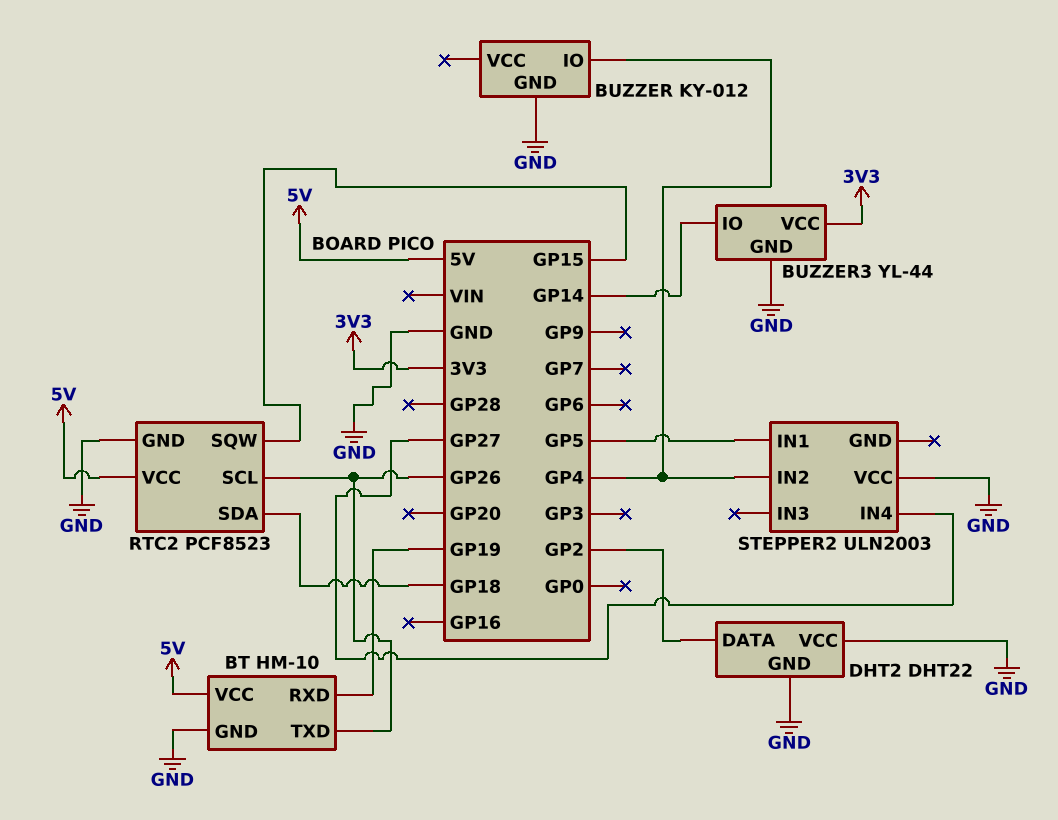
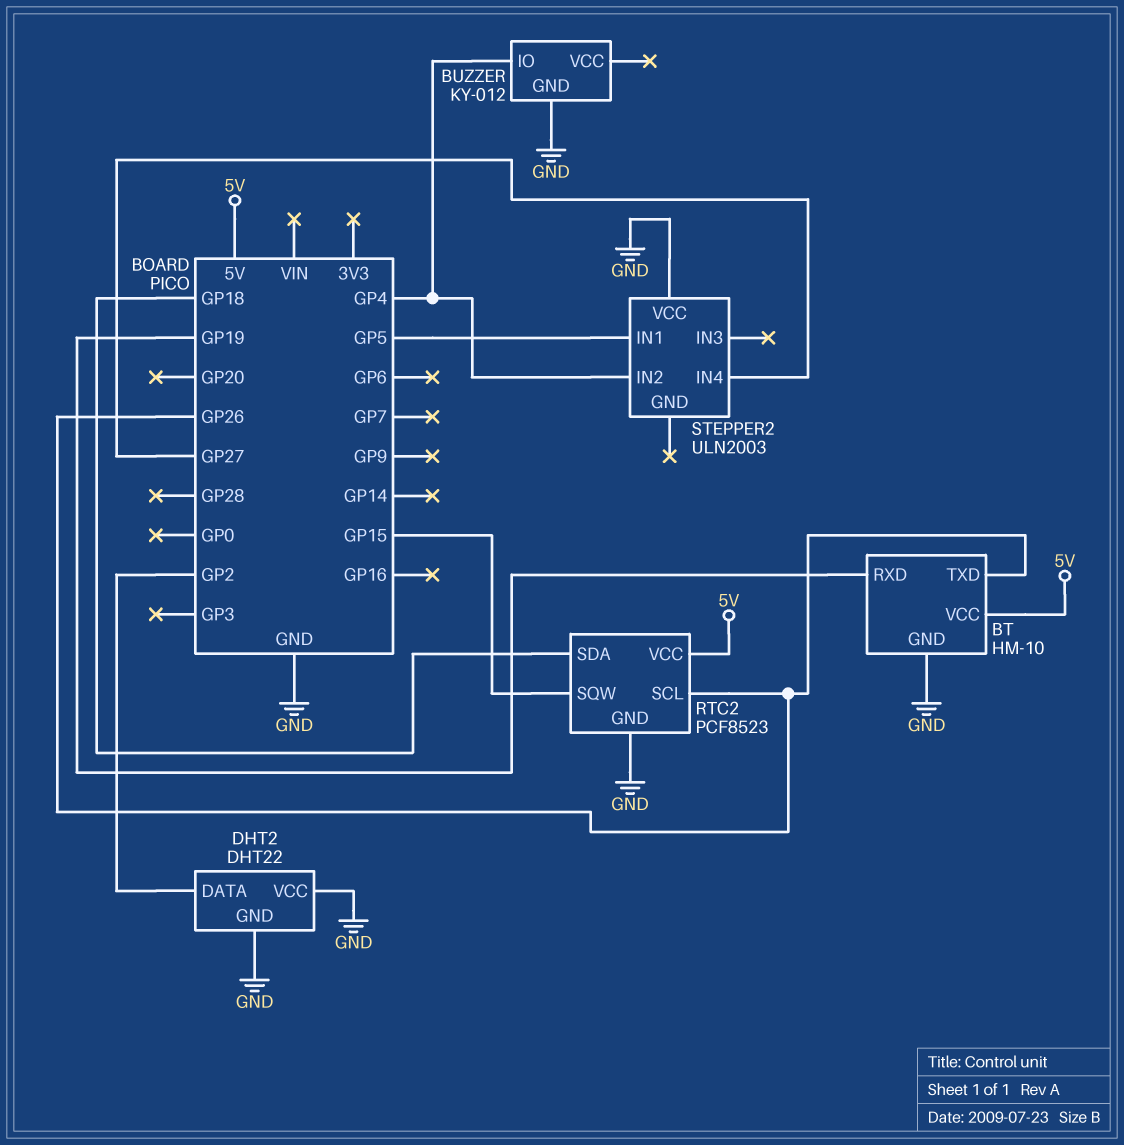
BUZZER3: YL-44 -> none
BUZZER3 pin GND: GND -> none
BUZZER3 pin IO: GP14 -> none
BUZZER3 pin VCC: 3V3 -> none

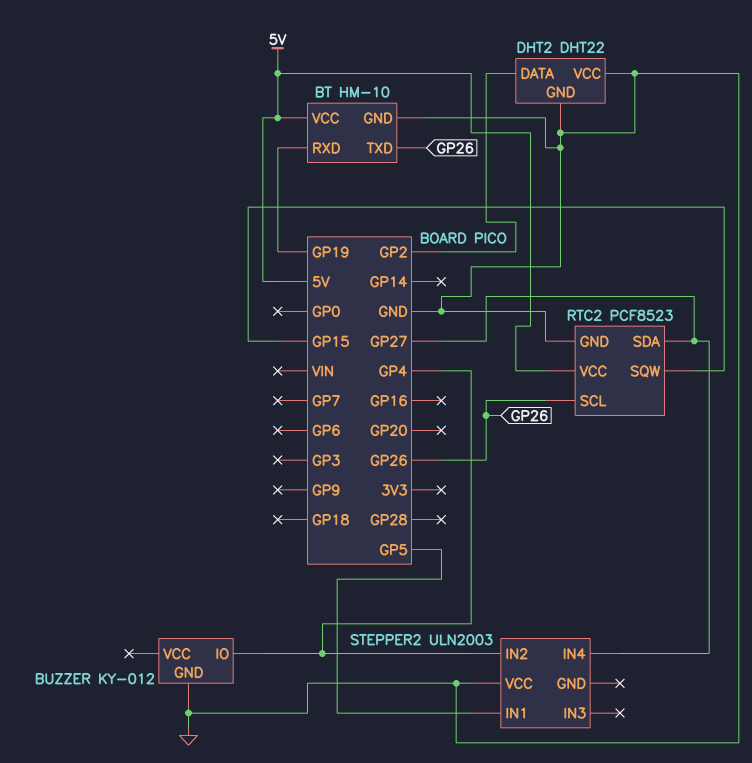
RTC2 pin SDA: GP18 -> GP27

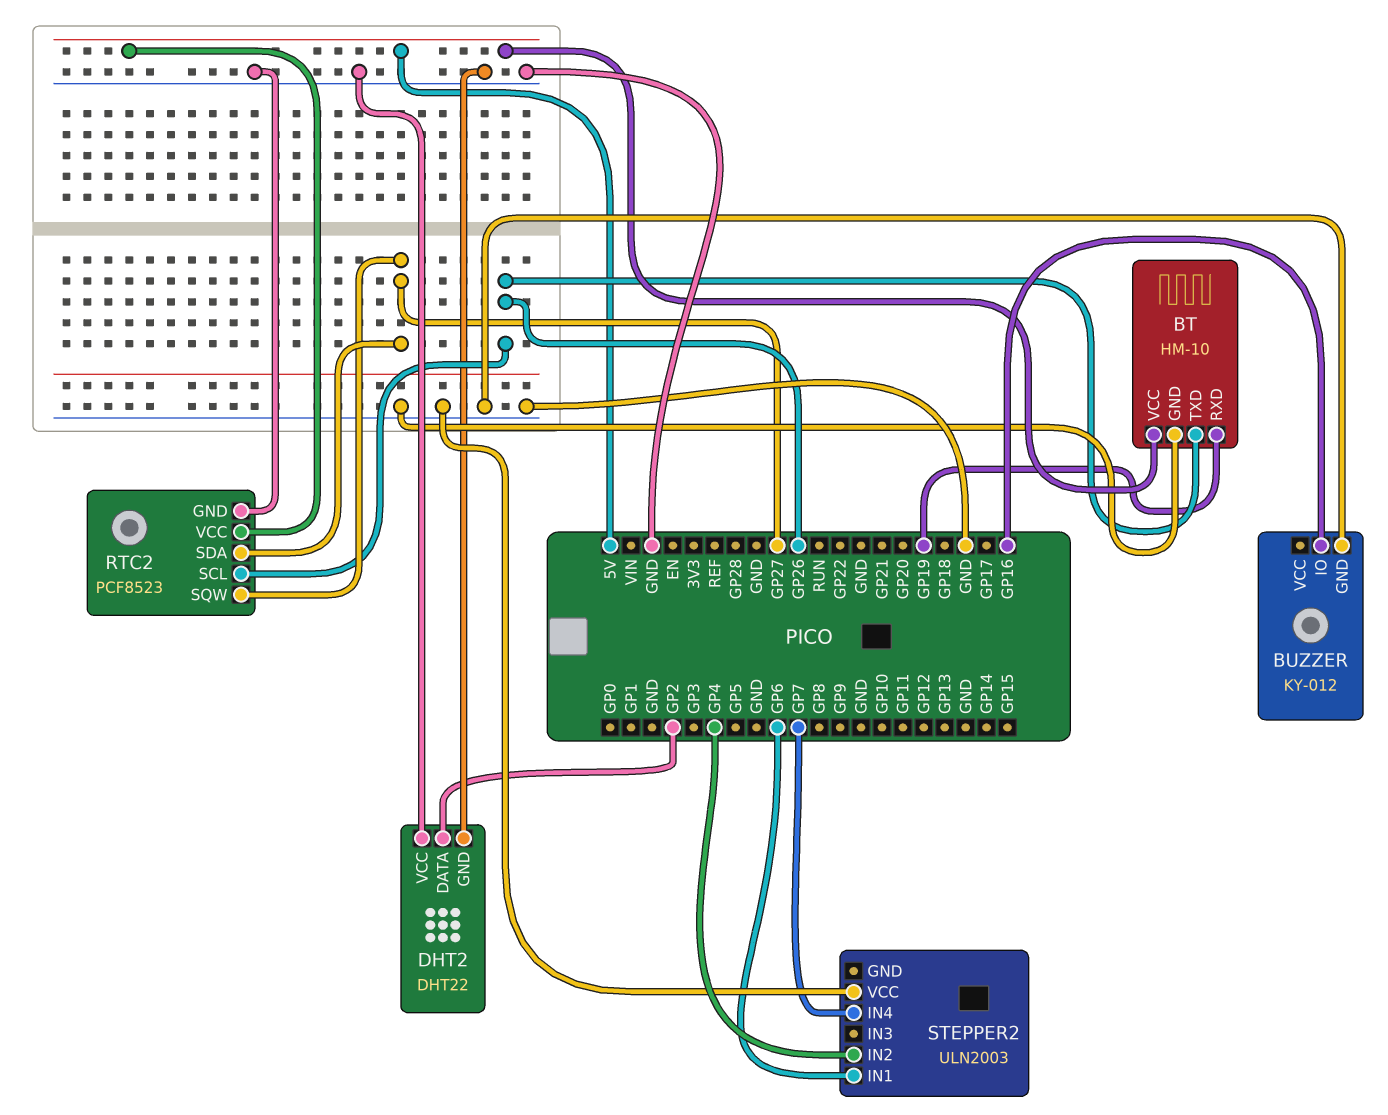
BUZZER pin IO: GP4 -> GP16
RTC2 pin SQW: GP15 -> GP27
STEPPER2 pin IN1: GP5 -> GP6
STEPPER2 pin IN4: GP27 -> GP7

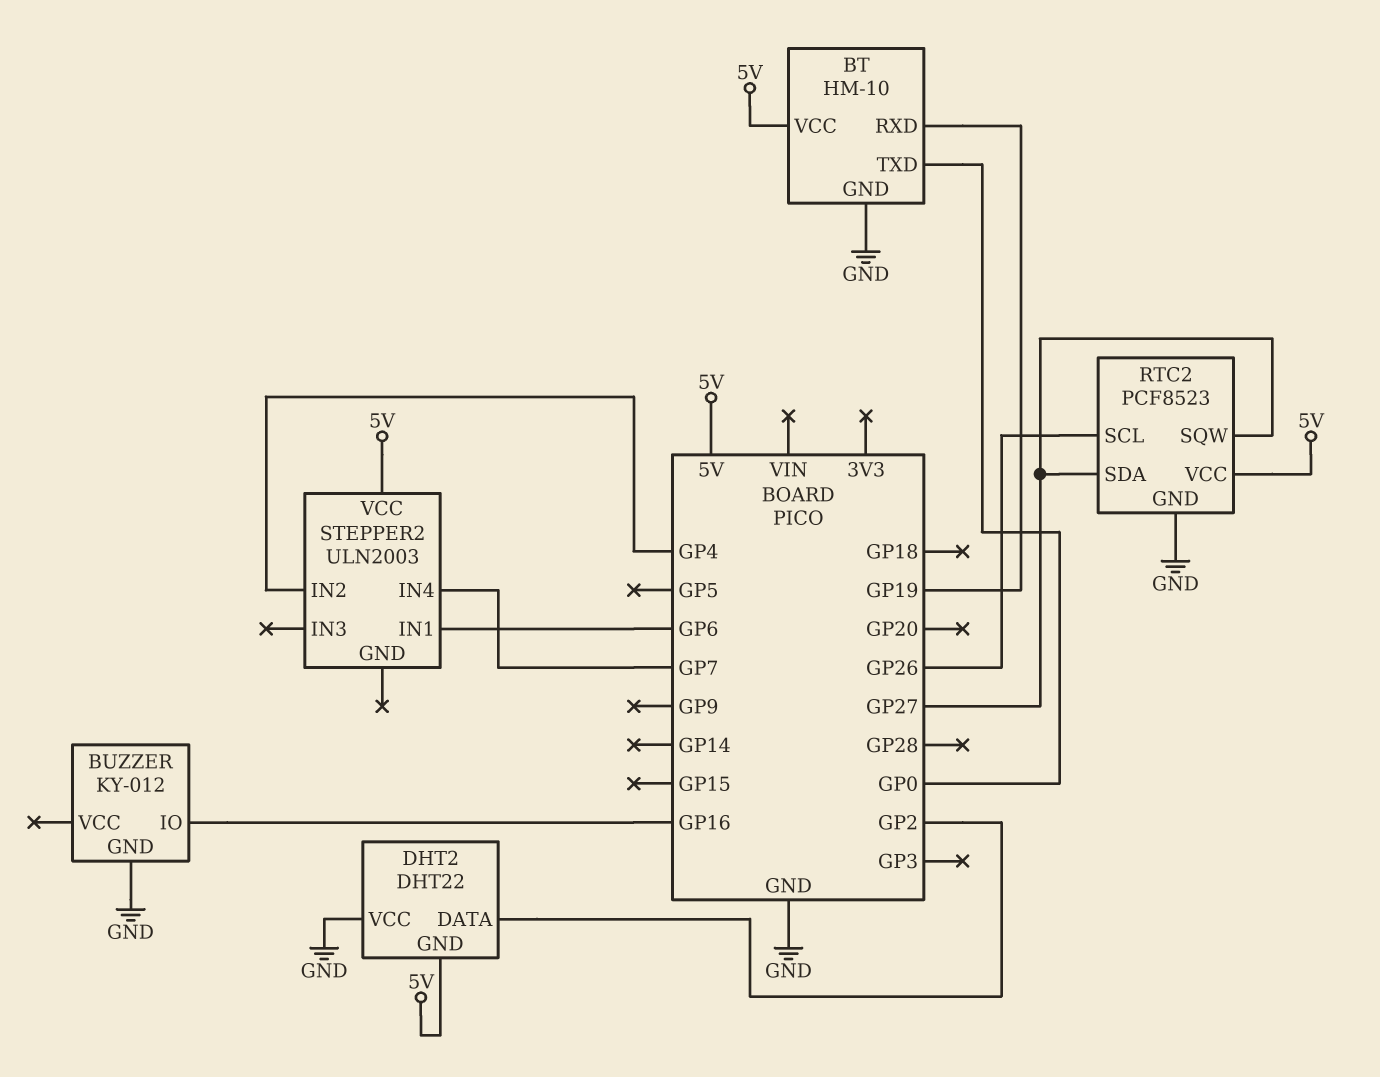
BT pin TXD: GP26 -> GP0
DHT2 pin GND: GND -> 5V
STEPPER2 pin VCC: GND -> 5V

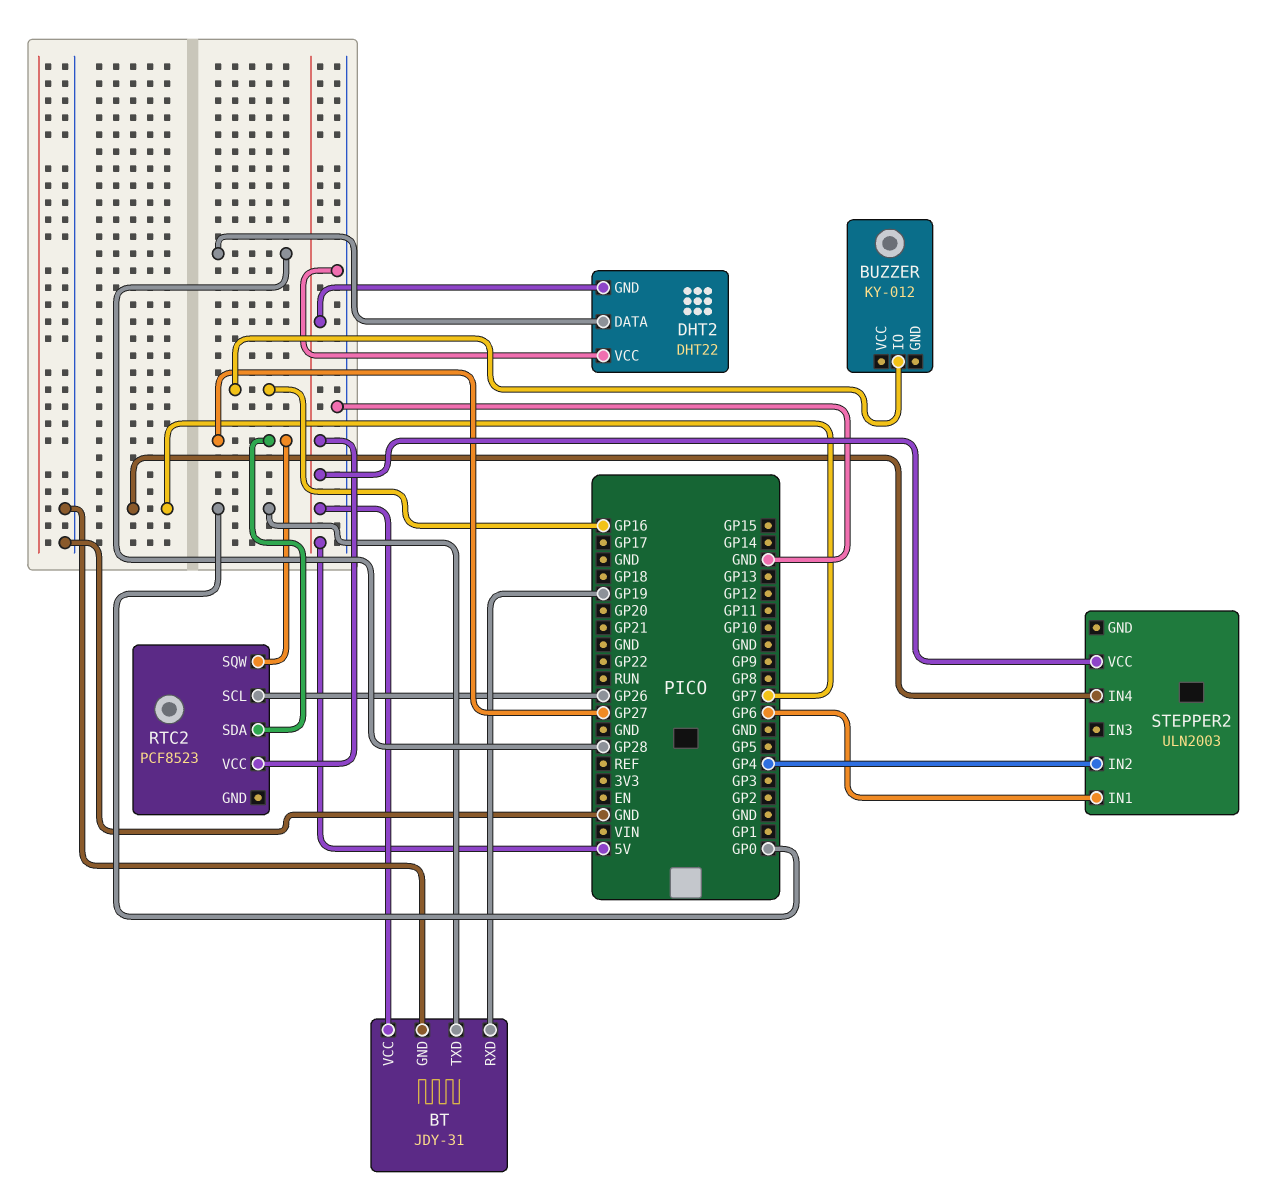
BT: HM-10 -> JDY-31
BUZZER pin GND: GND -> none
DHT2 pin DATA: GP2 -> GP28
RTC2 pin GND: GND -> none

